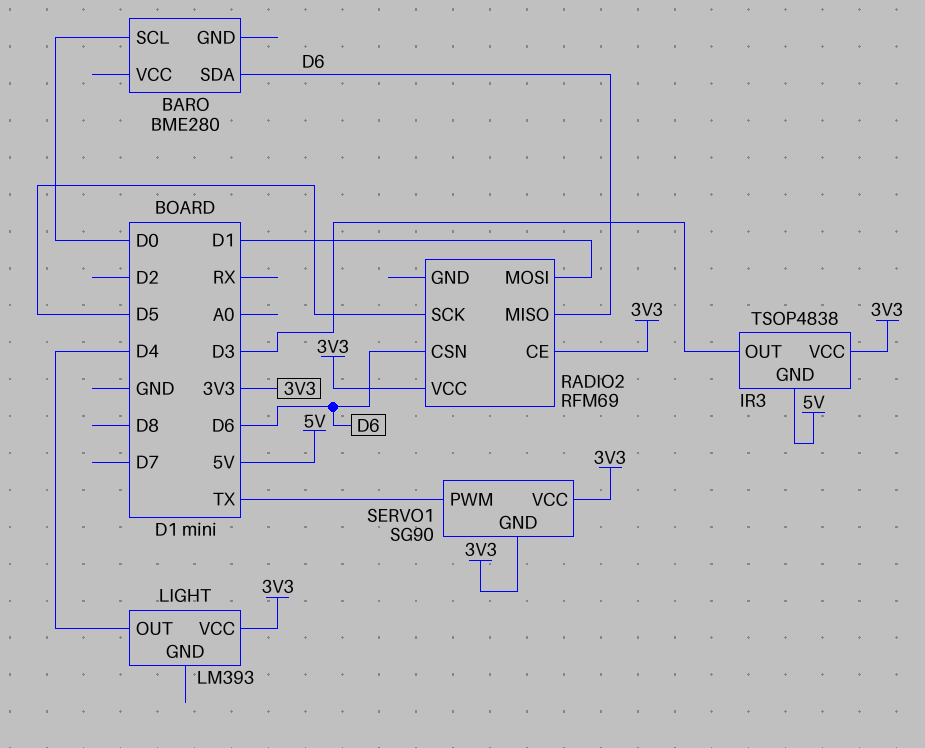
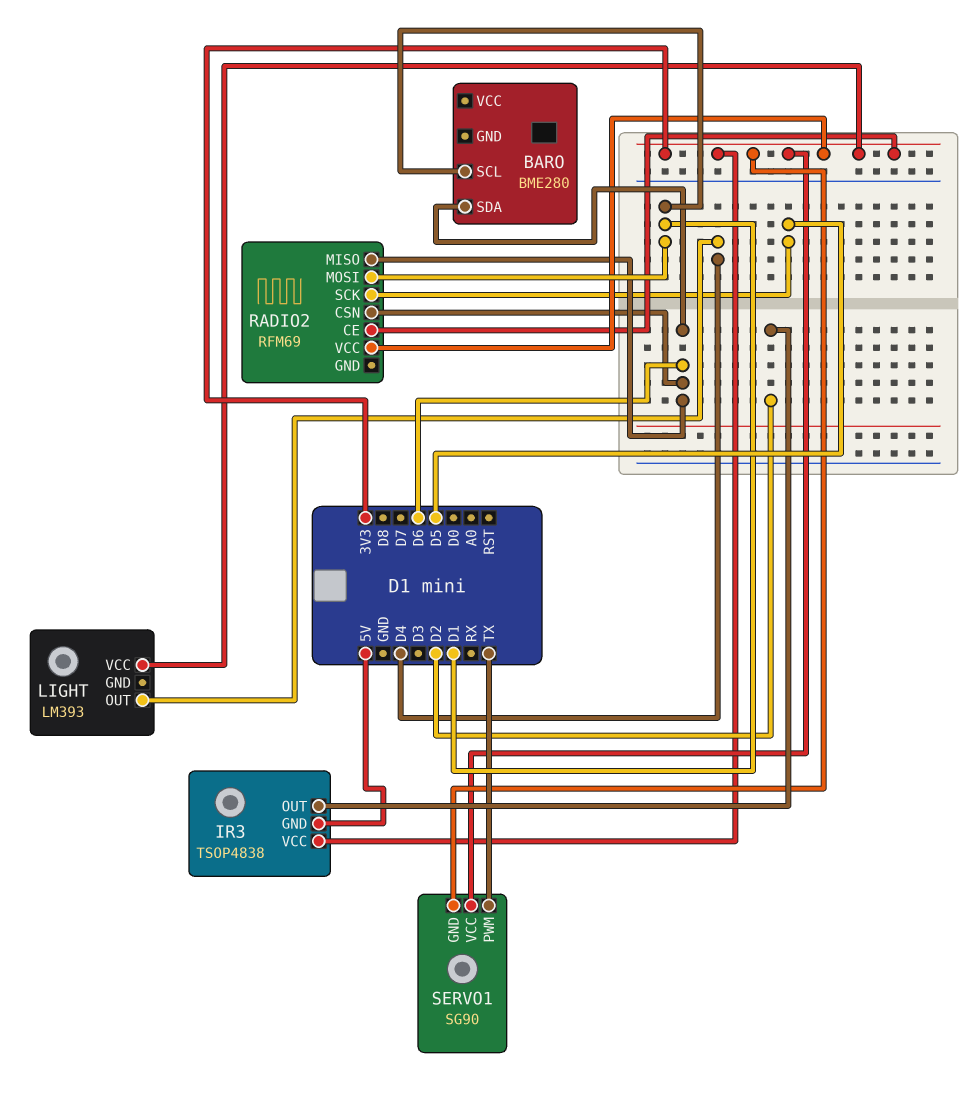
BARO pin SCL: D0 -> D1
IR3 pin OUT: D3 -> D2

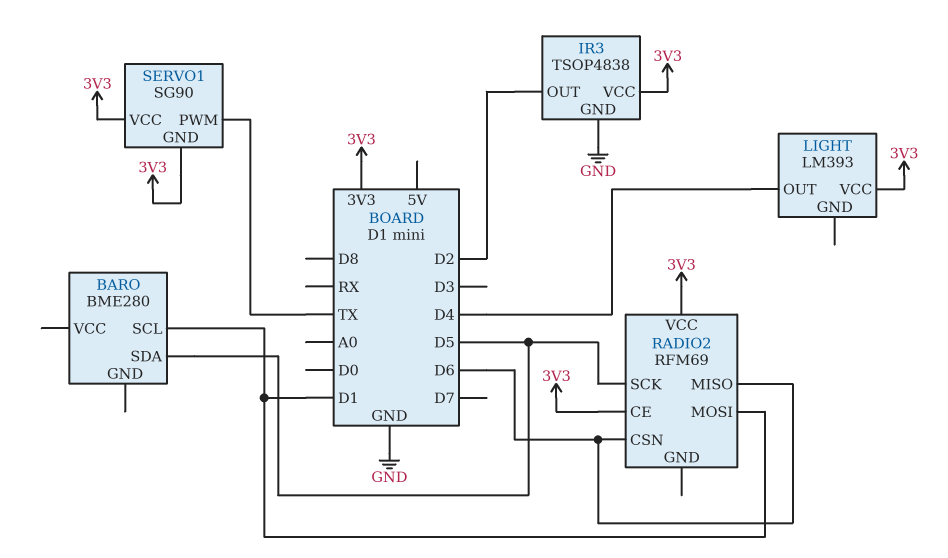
BARO pin SDA: D6 -> D5
IR3 pin GND: 5V -> GND

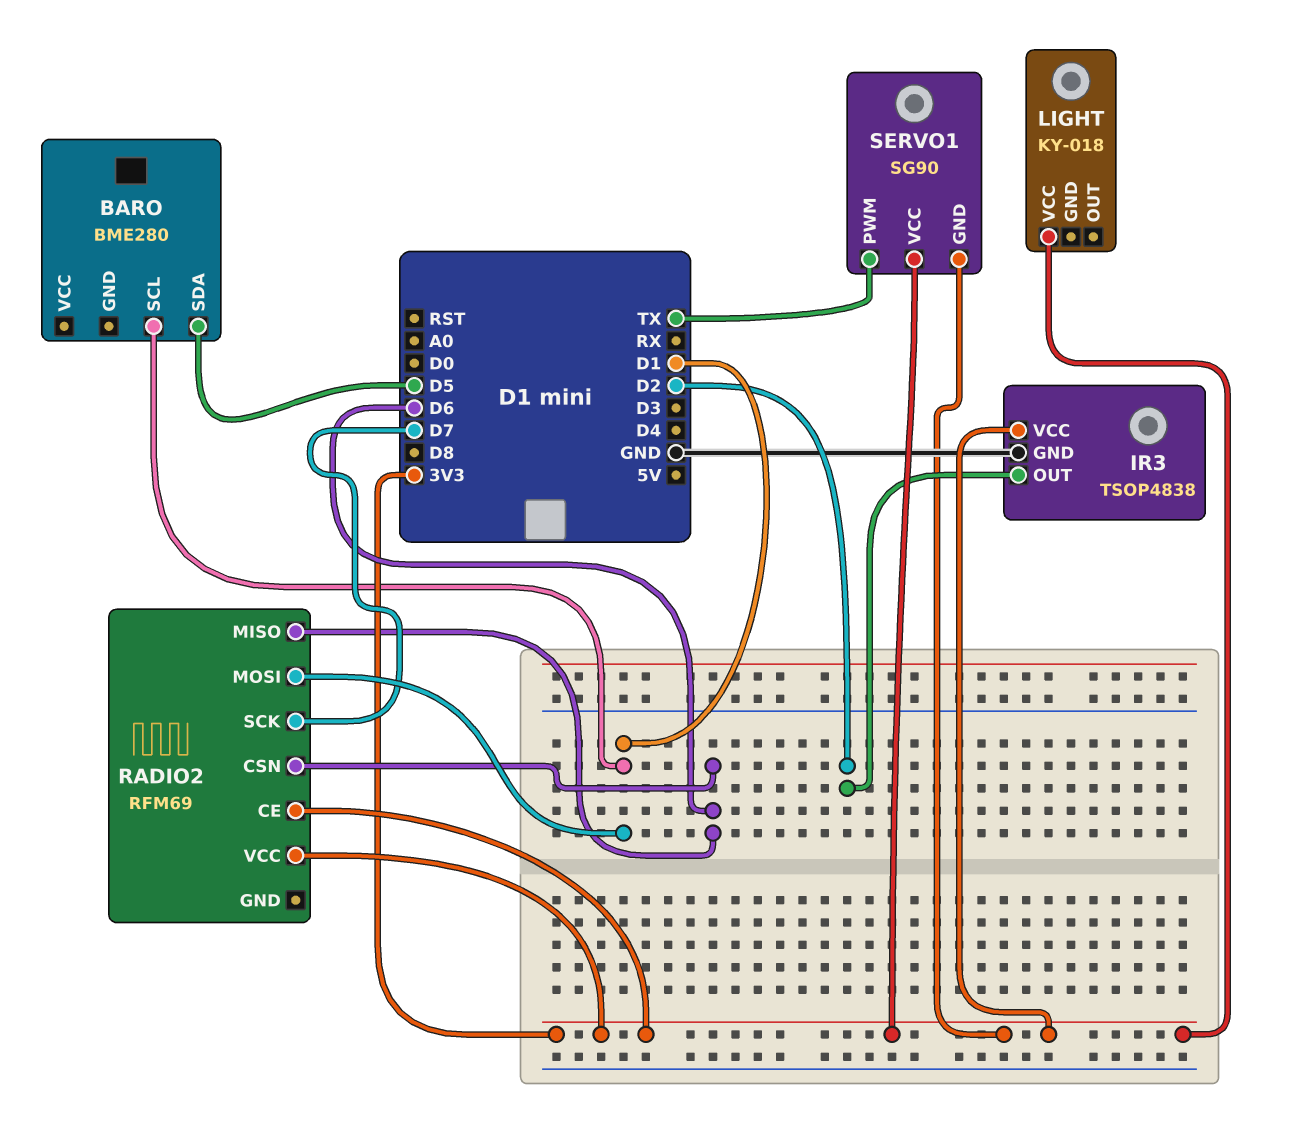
LIGHT: LM393 -> KY-018
LIGHT pin OUT: D4 -> none
RADIO2 pin SCK: D5 -> D7

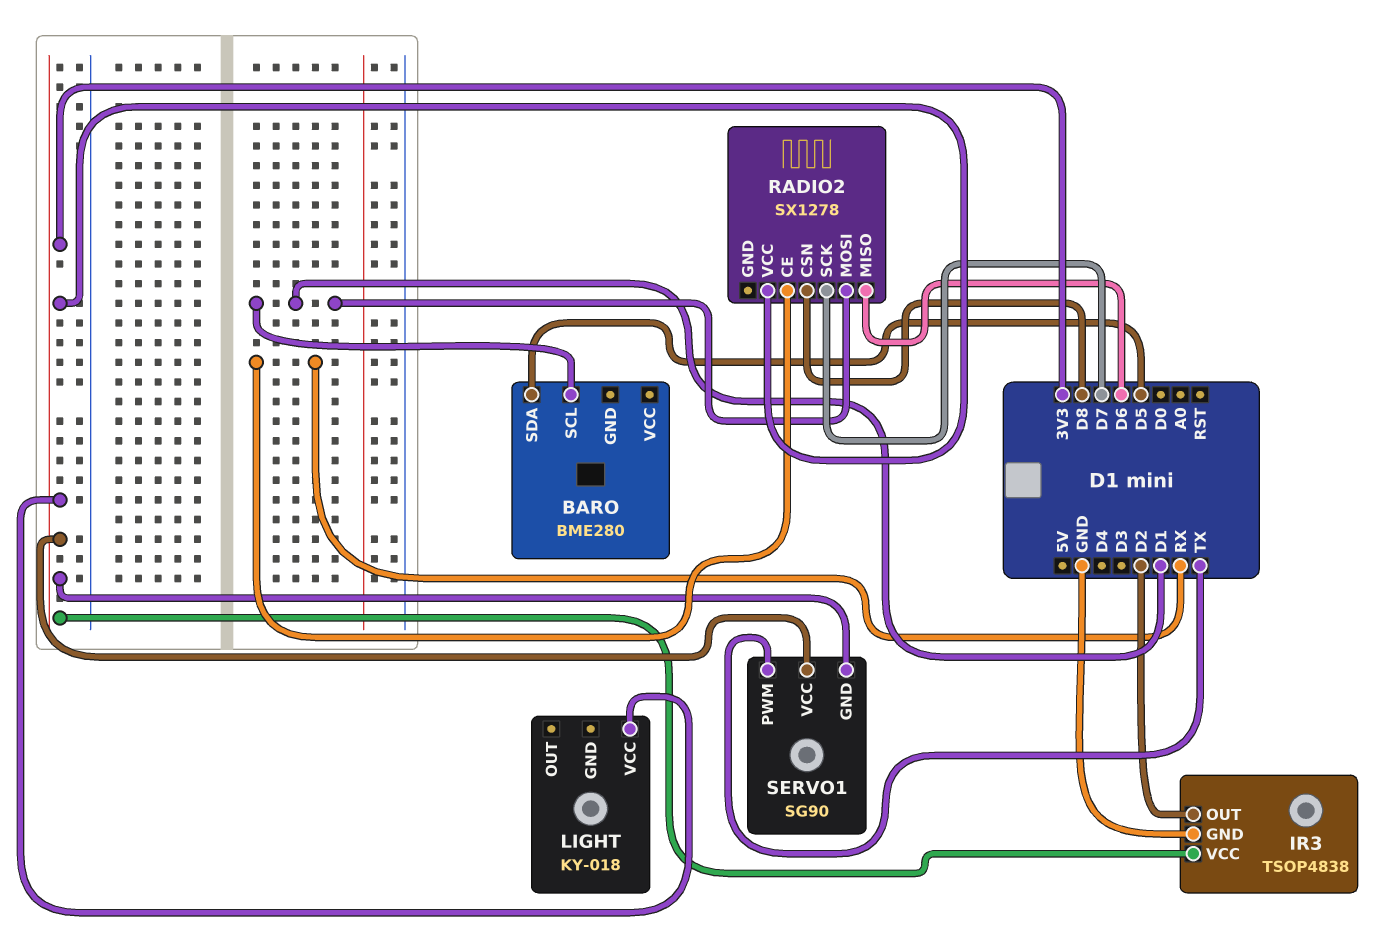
RADIO2: RFM69 -> SX1278
RADIO2 pin CE: 3V3 -> RX
RADIO2 pin CSN: D6 -> D8

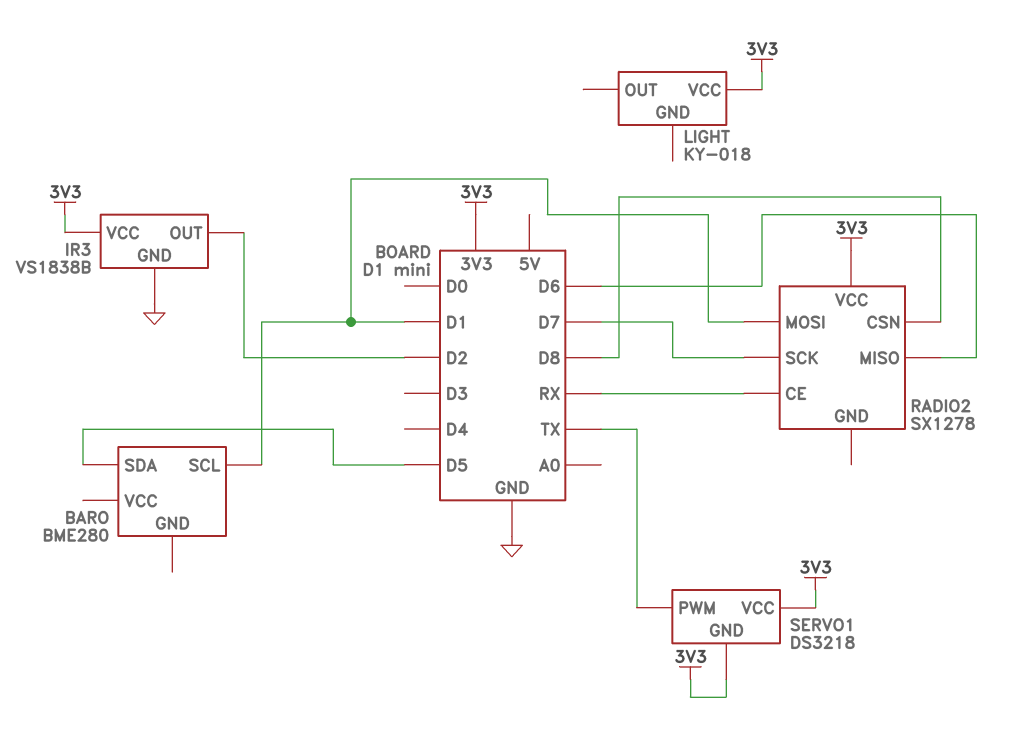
IR3: TSOP4838 -> VS1838B
SERVO1: SG90 -> DS3218

